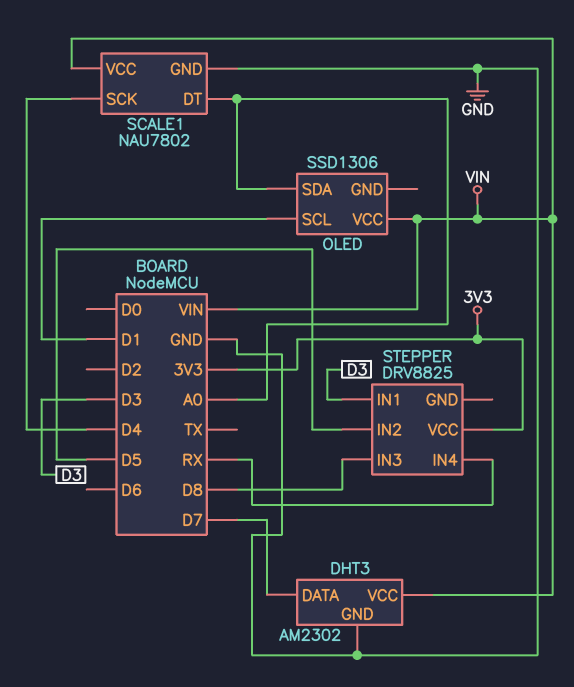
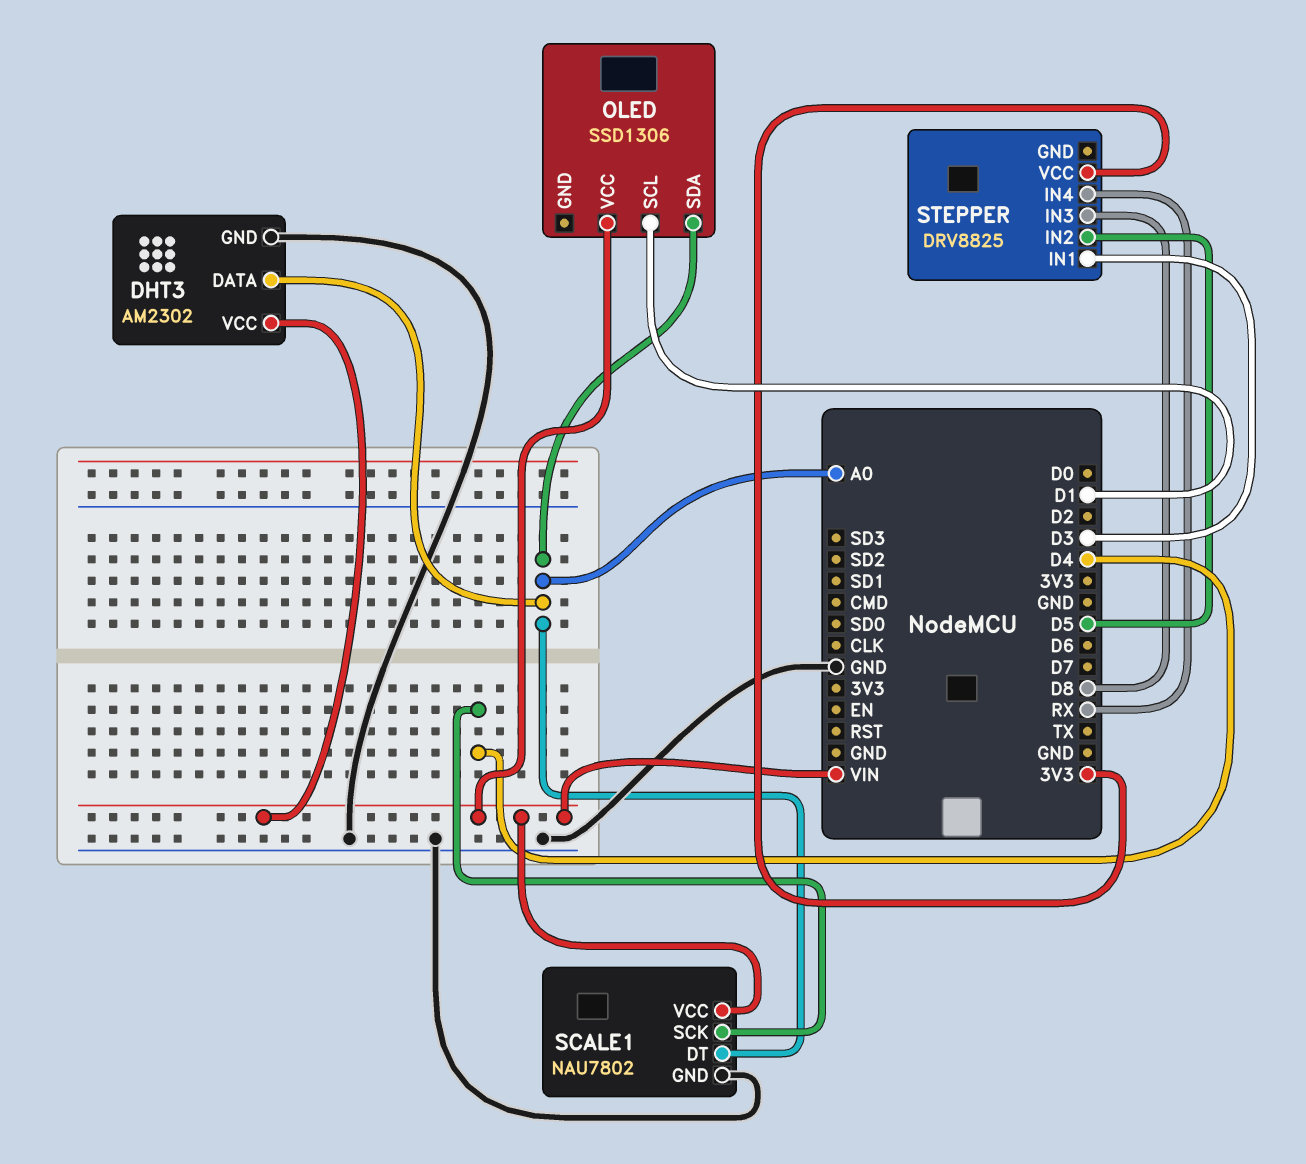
DHT3 pin DATA: D7 -> A0

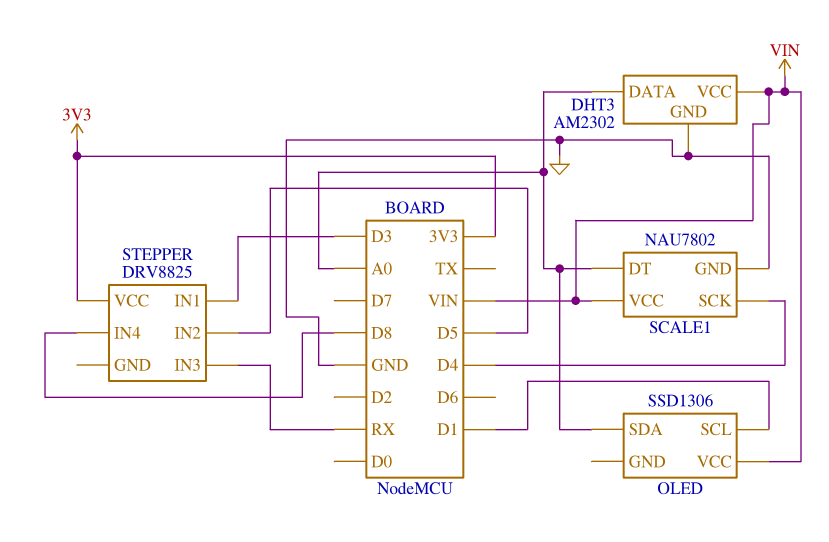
STEPPER pin IN3: D8 -> RX
STEPPER pin IN4: RX -> D8

